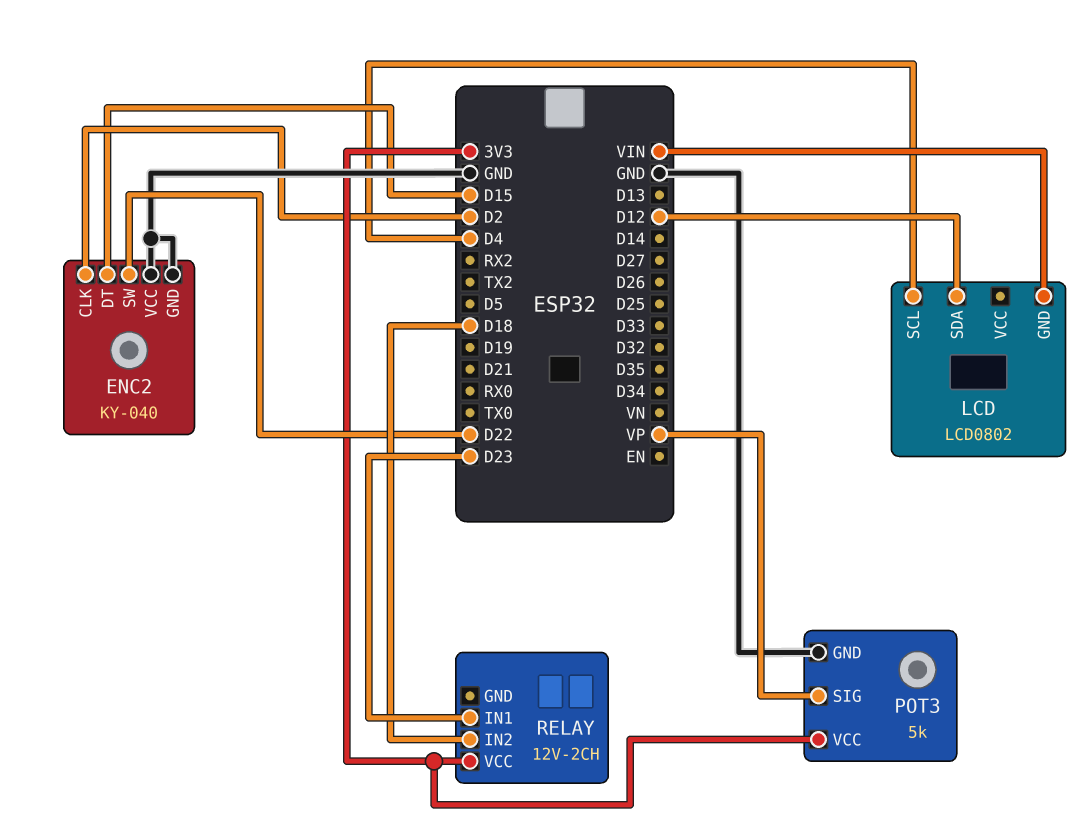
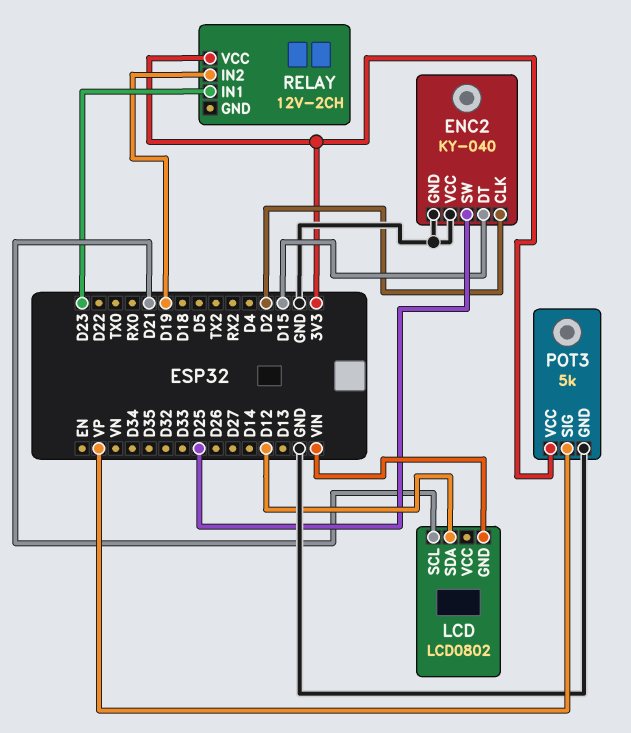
ENC2 pin SW: D22 -> D25
LCD pin SCL: D4 -> D21
RELAY pin IN2: D18 -> D19

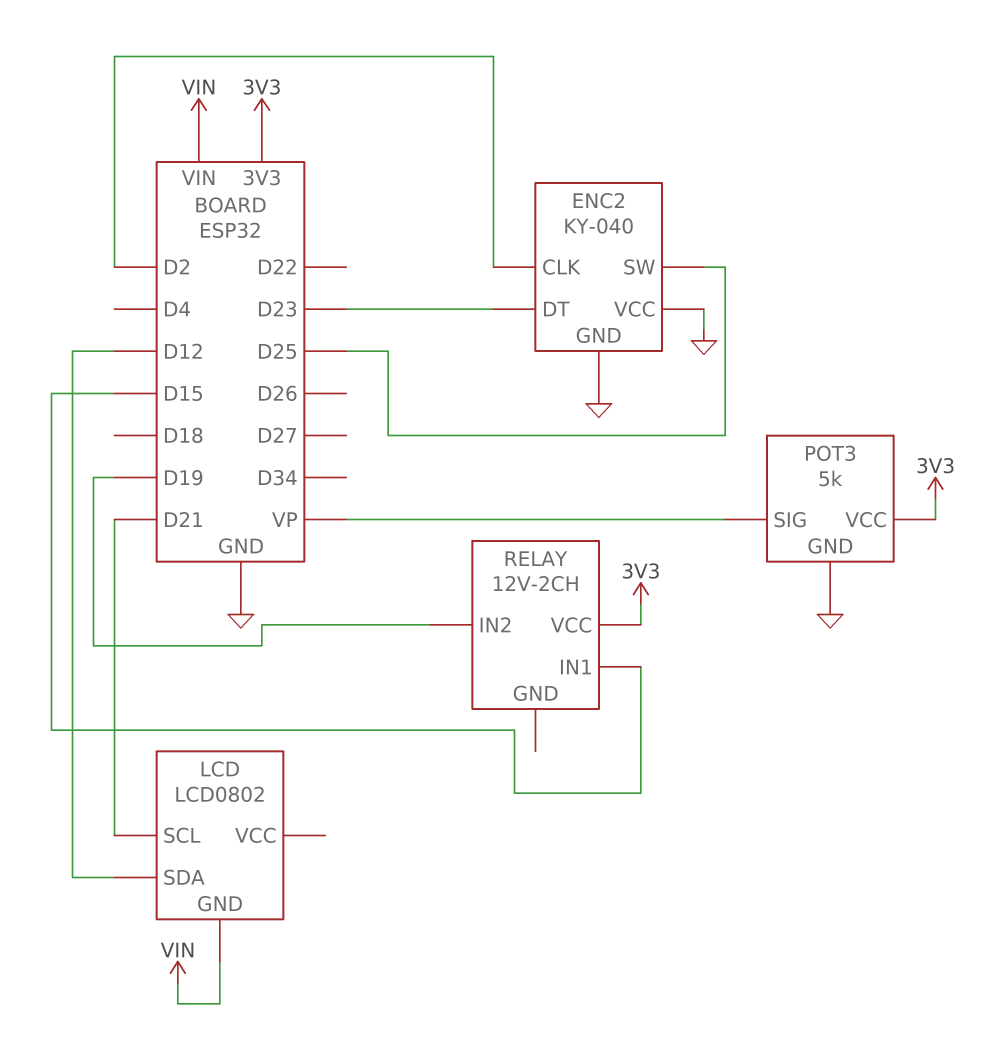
ENC2 pin DT: D15 -> D23
RELAY pin IN1: D23 -> D15

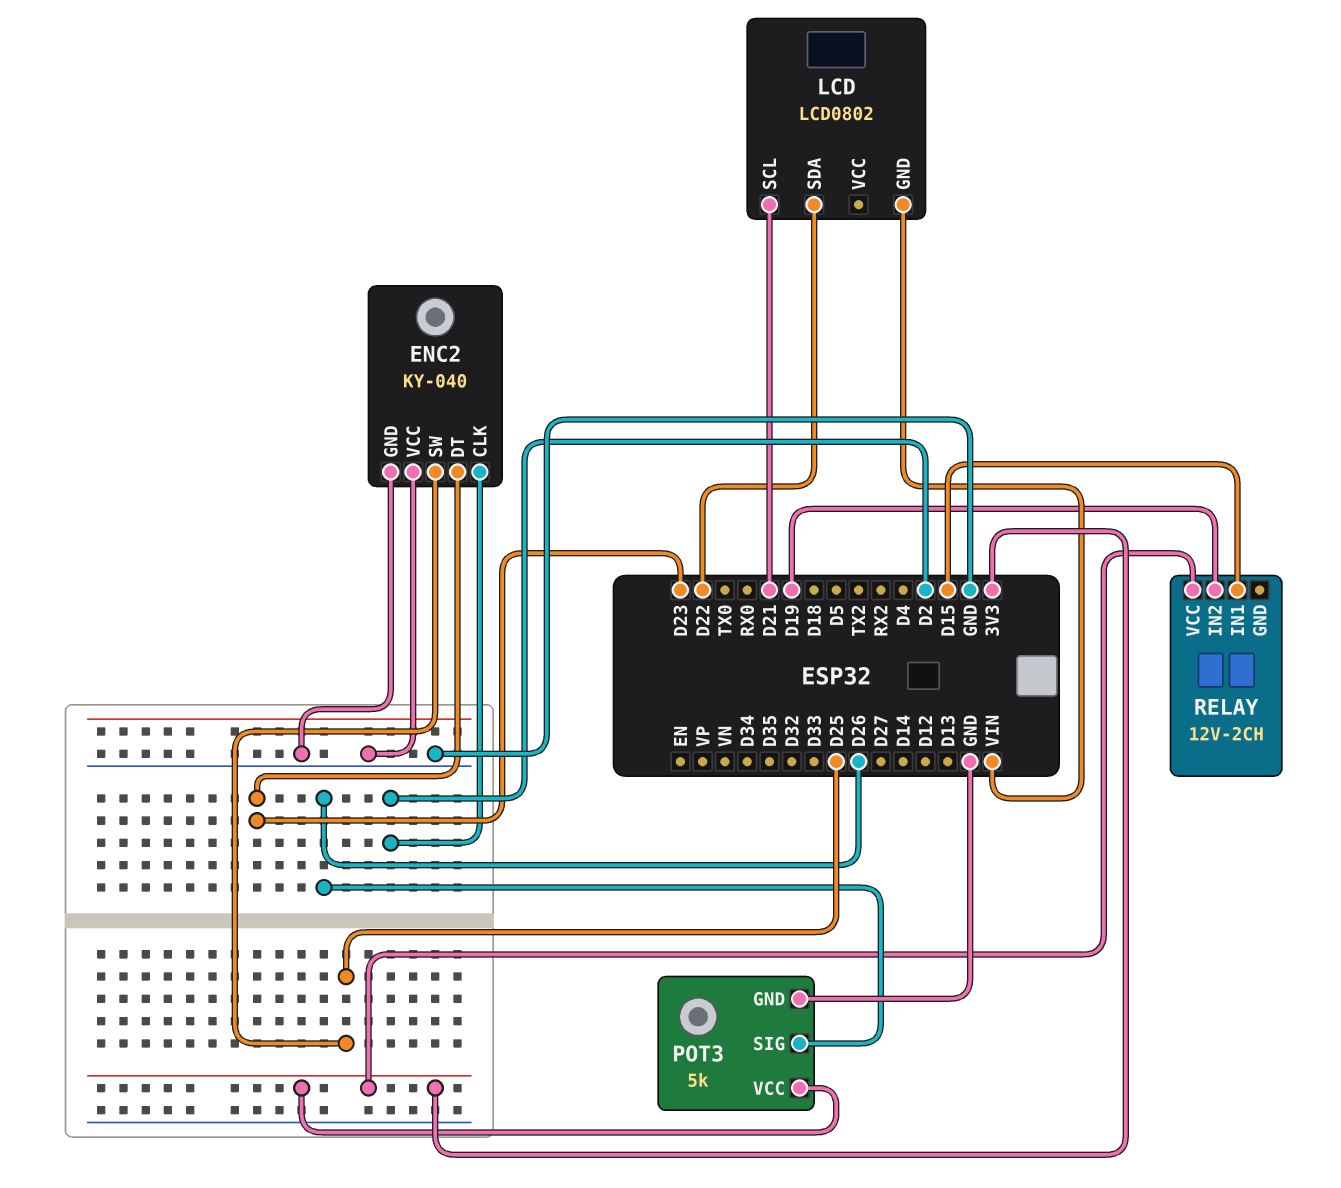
LCD pin SDA: D12 -> D22
POT3 pin SIG: VP -> D26

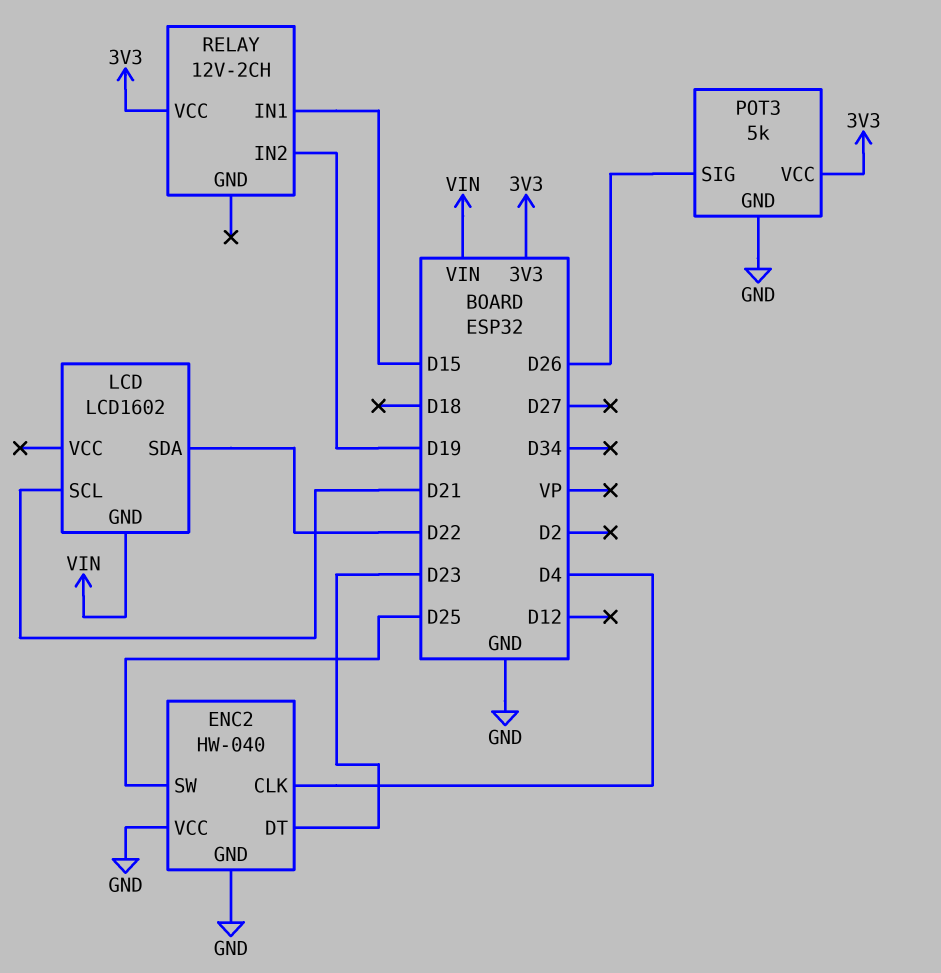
ENC2: KY-040 -> HW-040
ENC2 pin CLK: D2 -> D4
LCD: LCD0802 -> LCD1602

